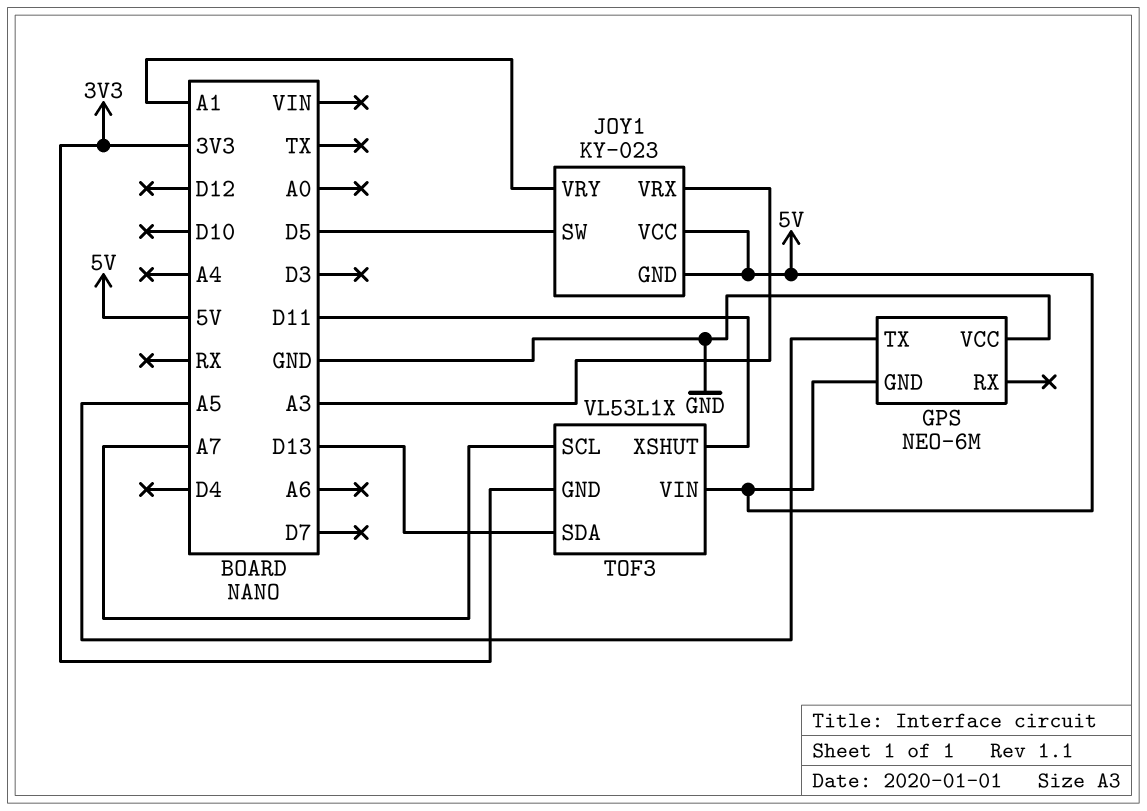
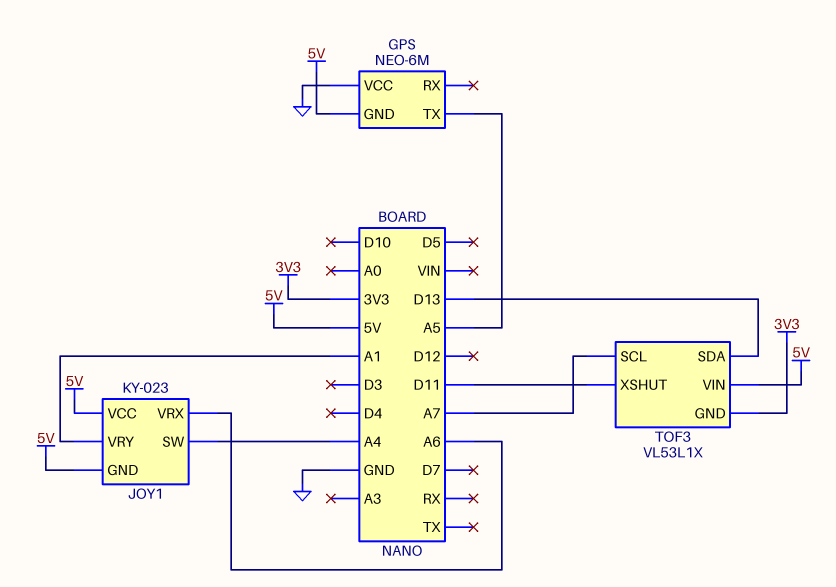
JOY1 pin SW: D5 -> A4
JOY1 pin VRX: A3 -> A6

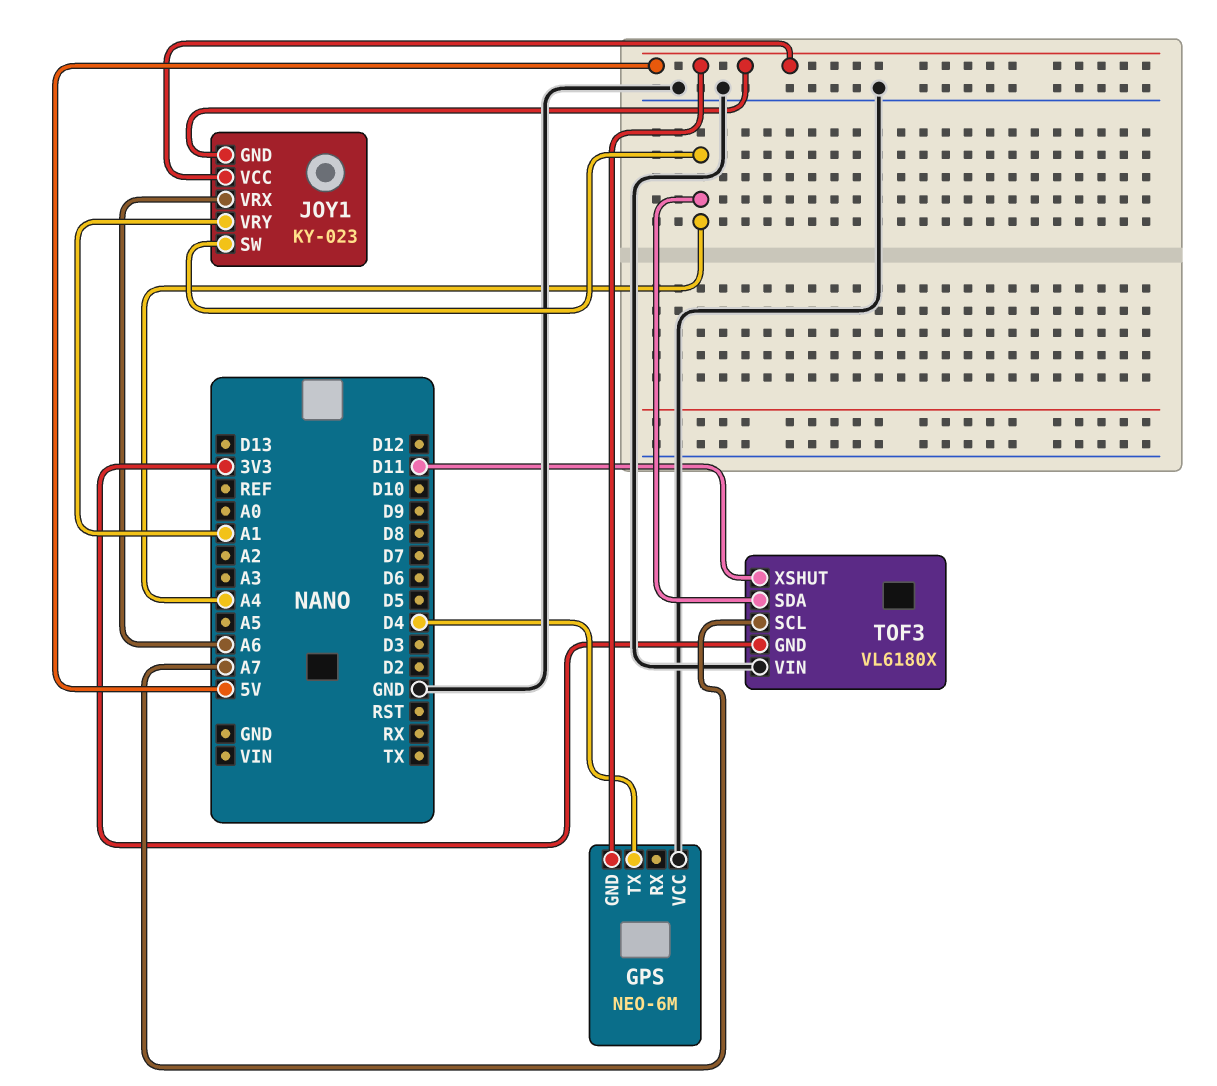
GPS pin TX: A5 -> D4
TOF3: VL53L1X -> VL6180X
TOF3 pin SDA: D13 -> A4
TOF3 pin VIN: 5V -> GND

